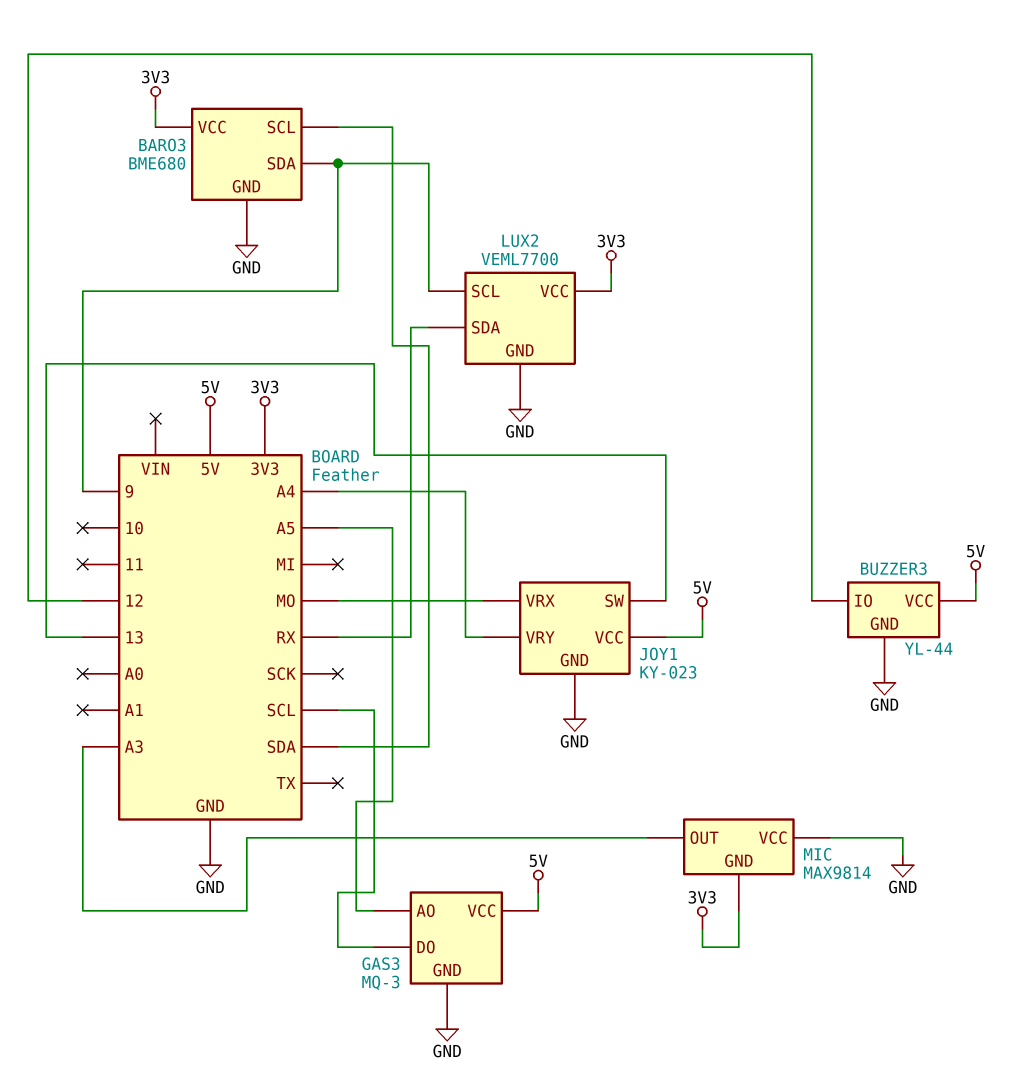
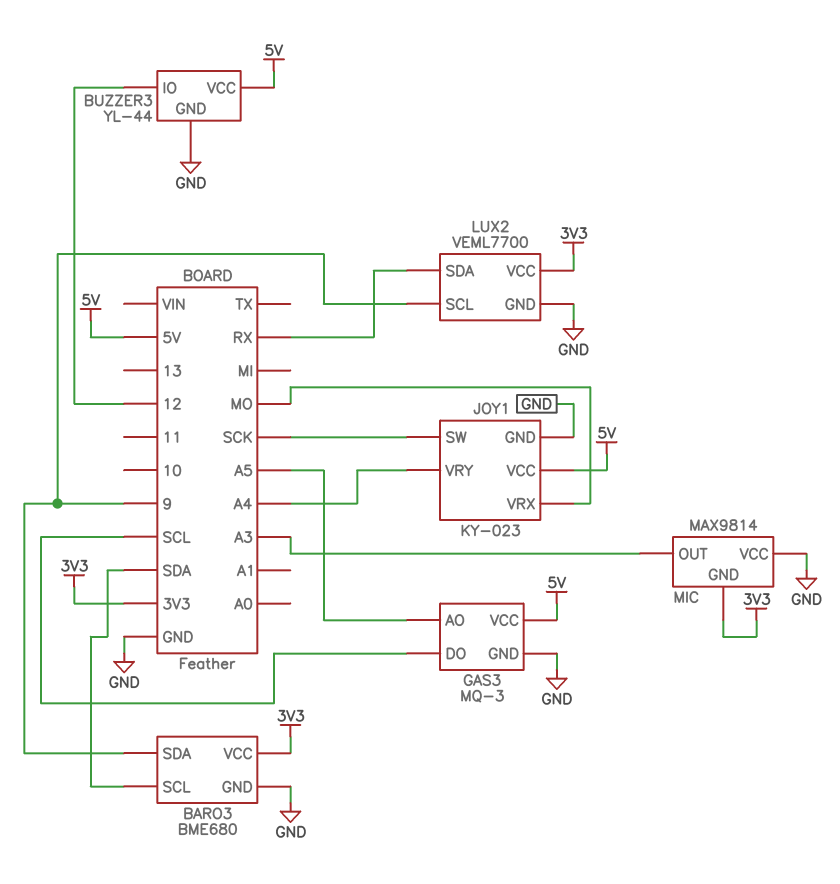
JOY1 pin SW: 13 -> SCK

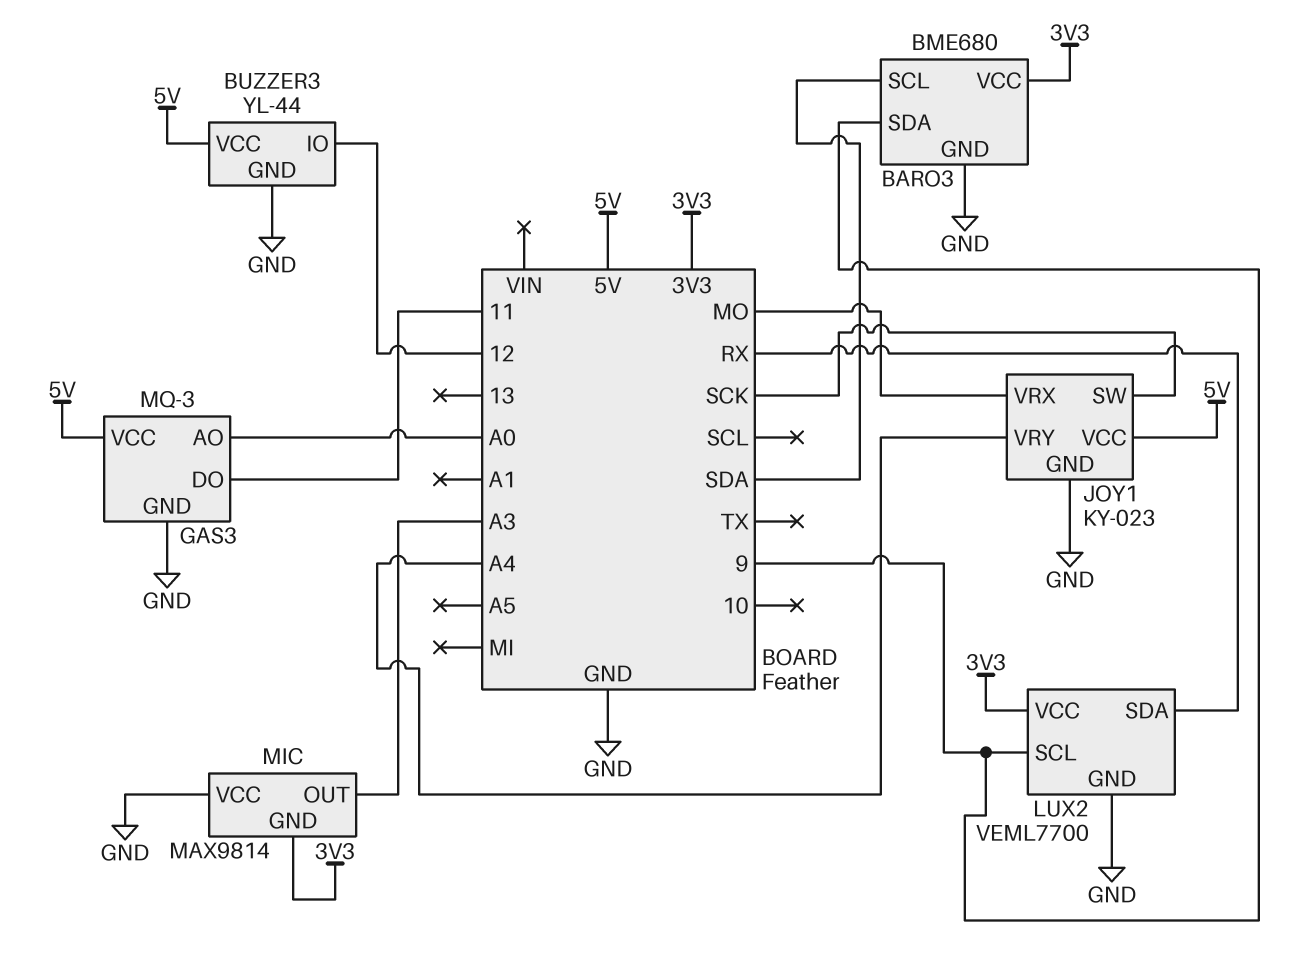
GAS3 pin AO: A5 -> A0
GAS3 pin DO: SCL -> 11

